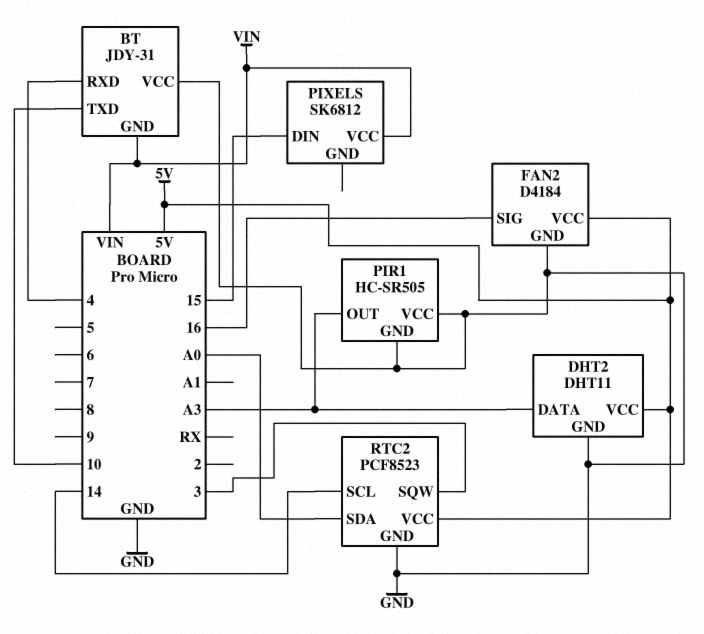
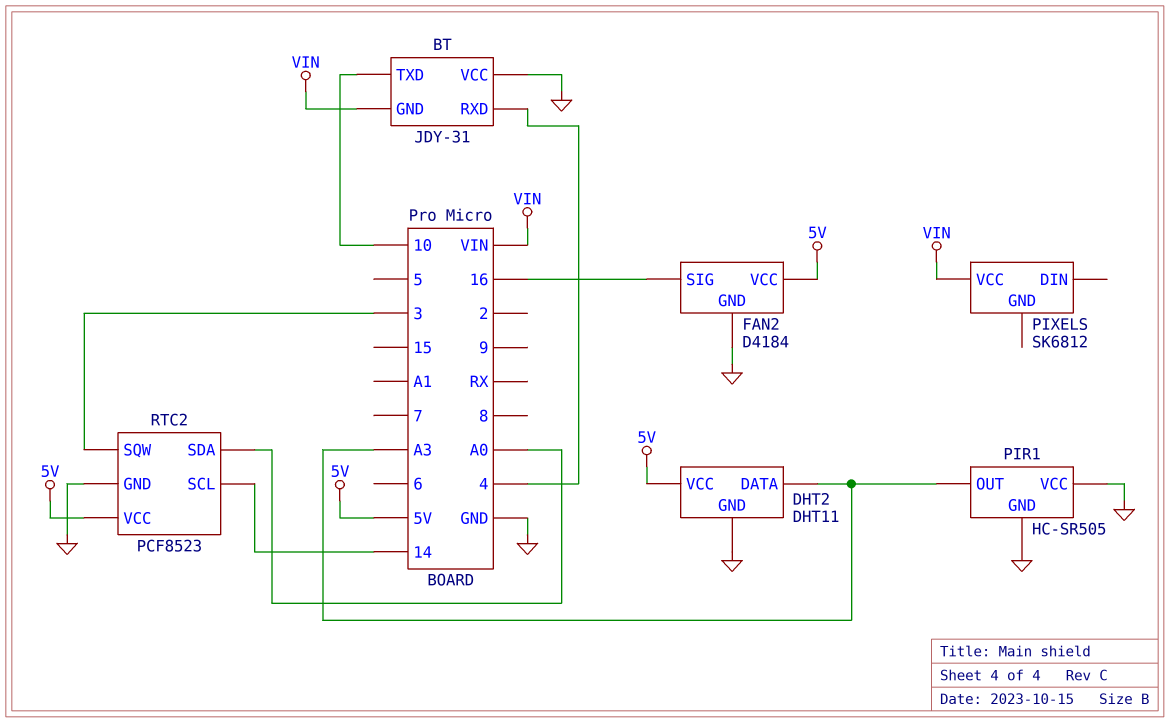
PIXELS pin DIN: 15 -> none

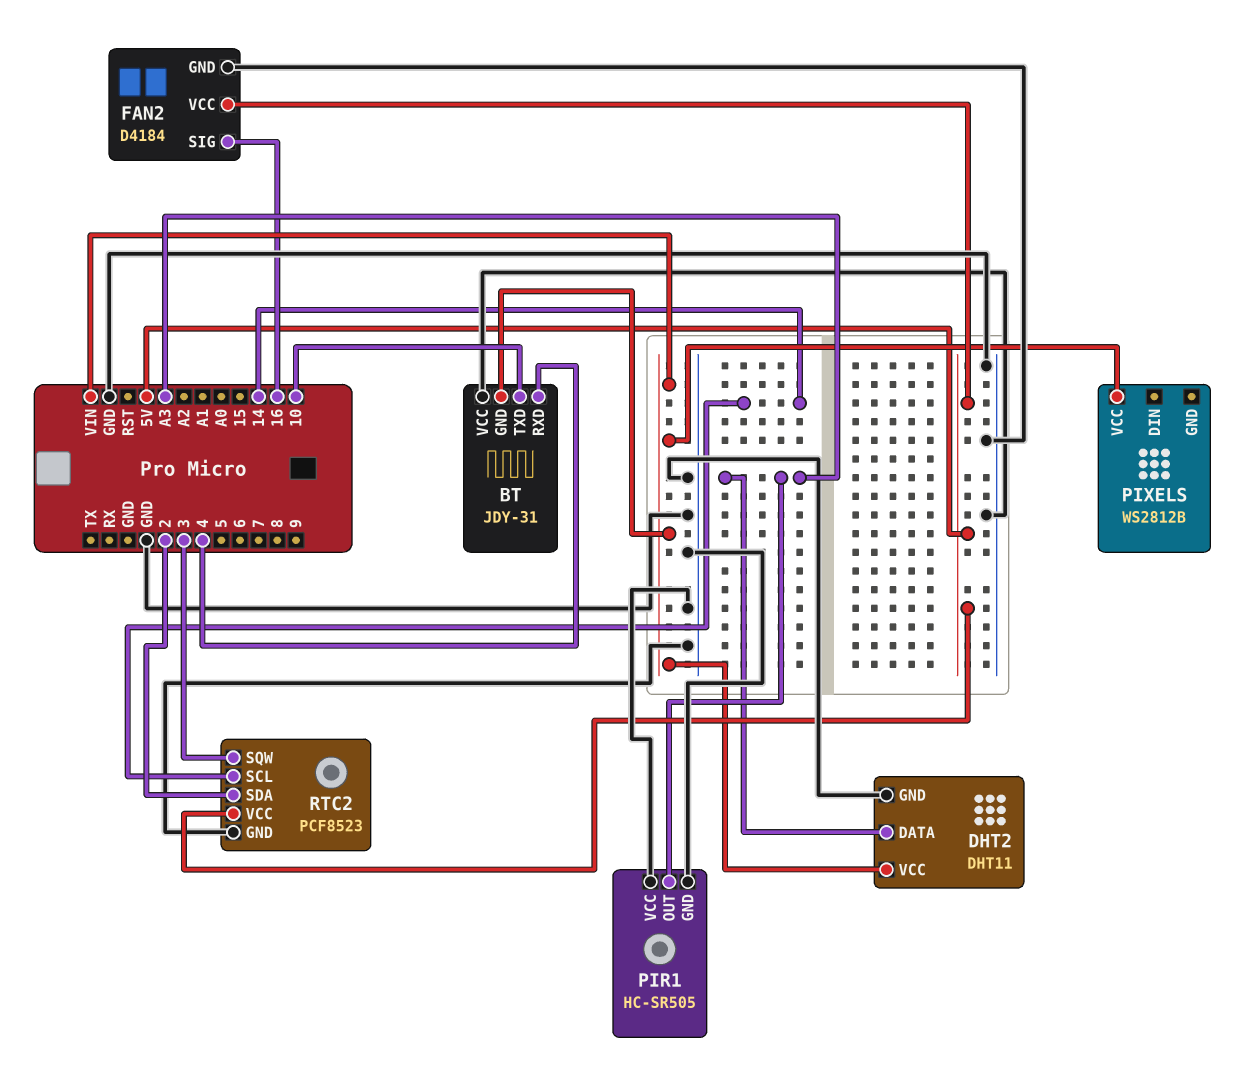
DHT2 pin VCC: 5V -> VIN
PIXELS: SK6812 -> WS2812B
RTC2 pin SDA: A0 -> 2

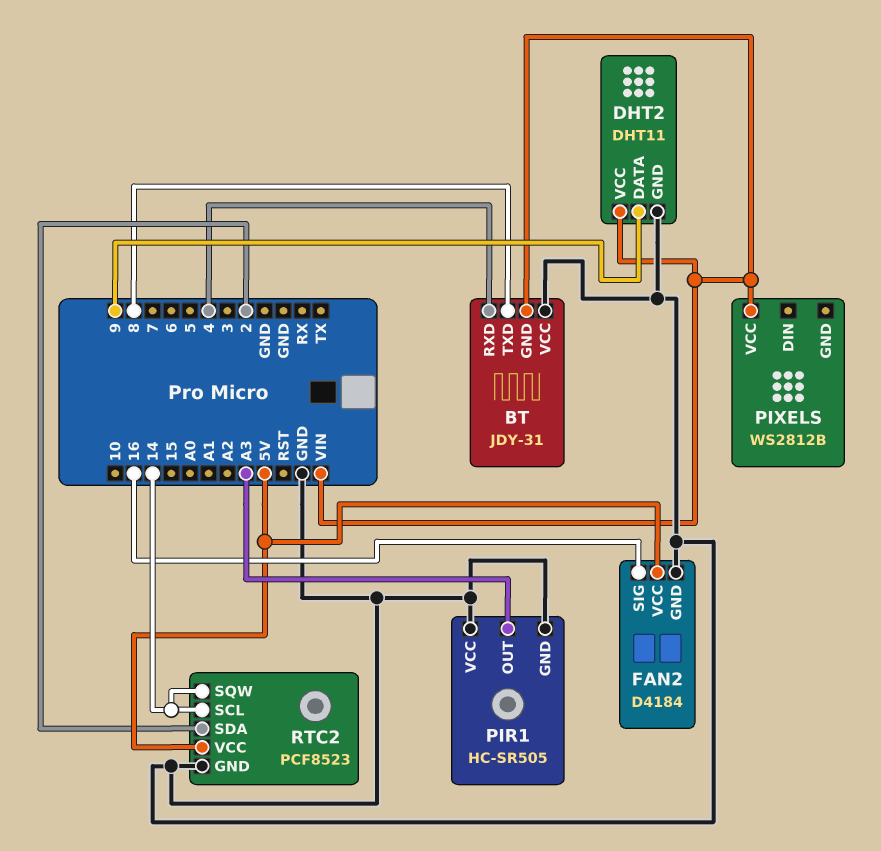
BT pin TXD: 10 -> 8
DHT2 pin DATA: A3 -> 9
RTC2 pin SQW: 3 -> 14

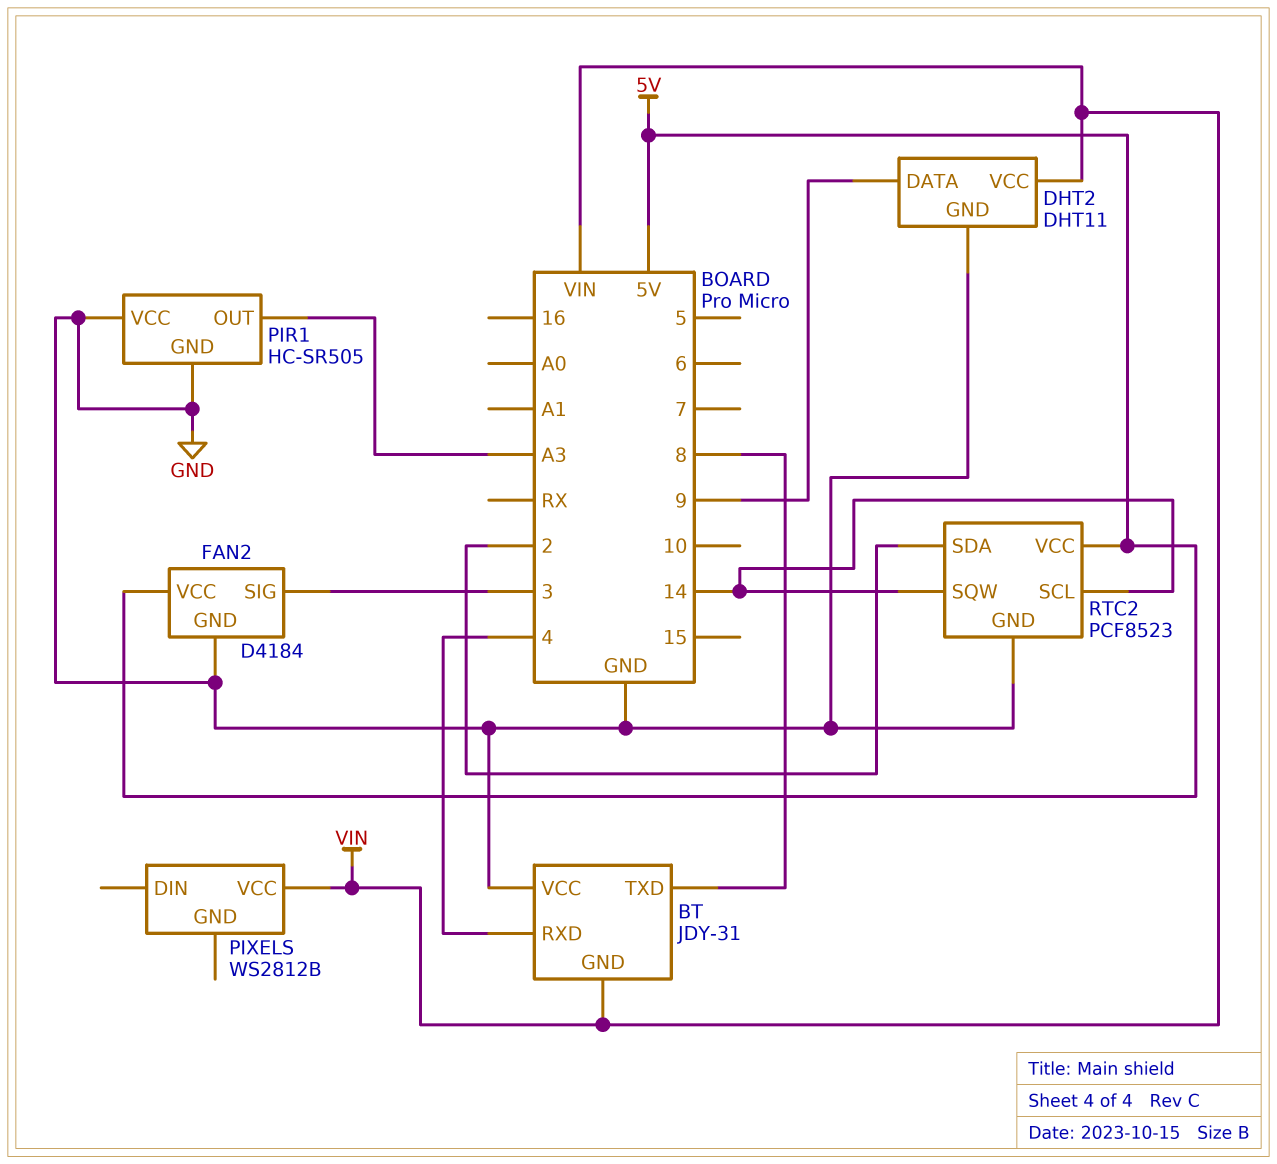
FAN2 pin SIG: 16 -> 3

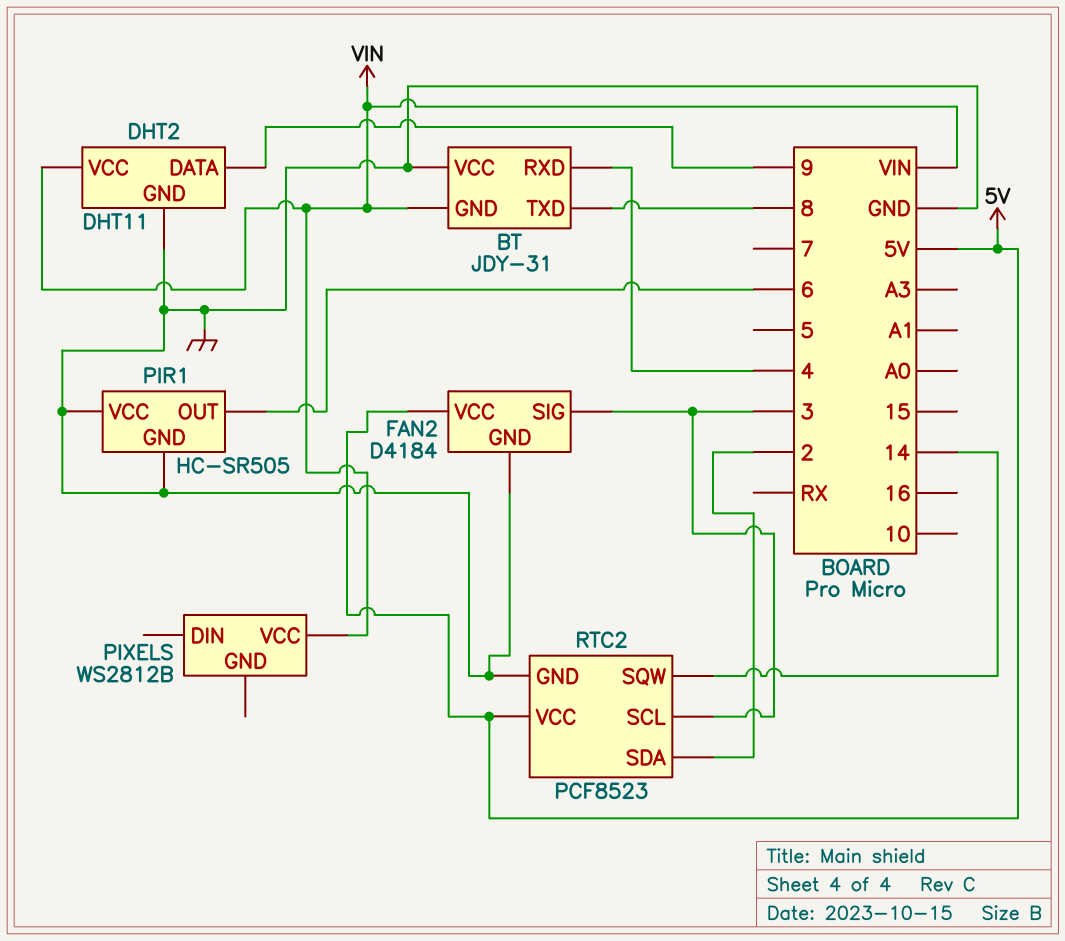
PIR1 pin OUT: A3 -> 6
RTC2 pin SCL: 14 -> 3

